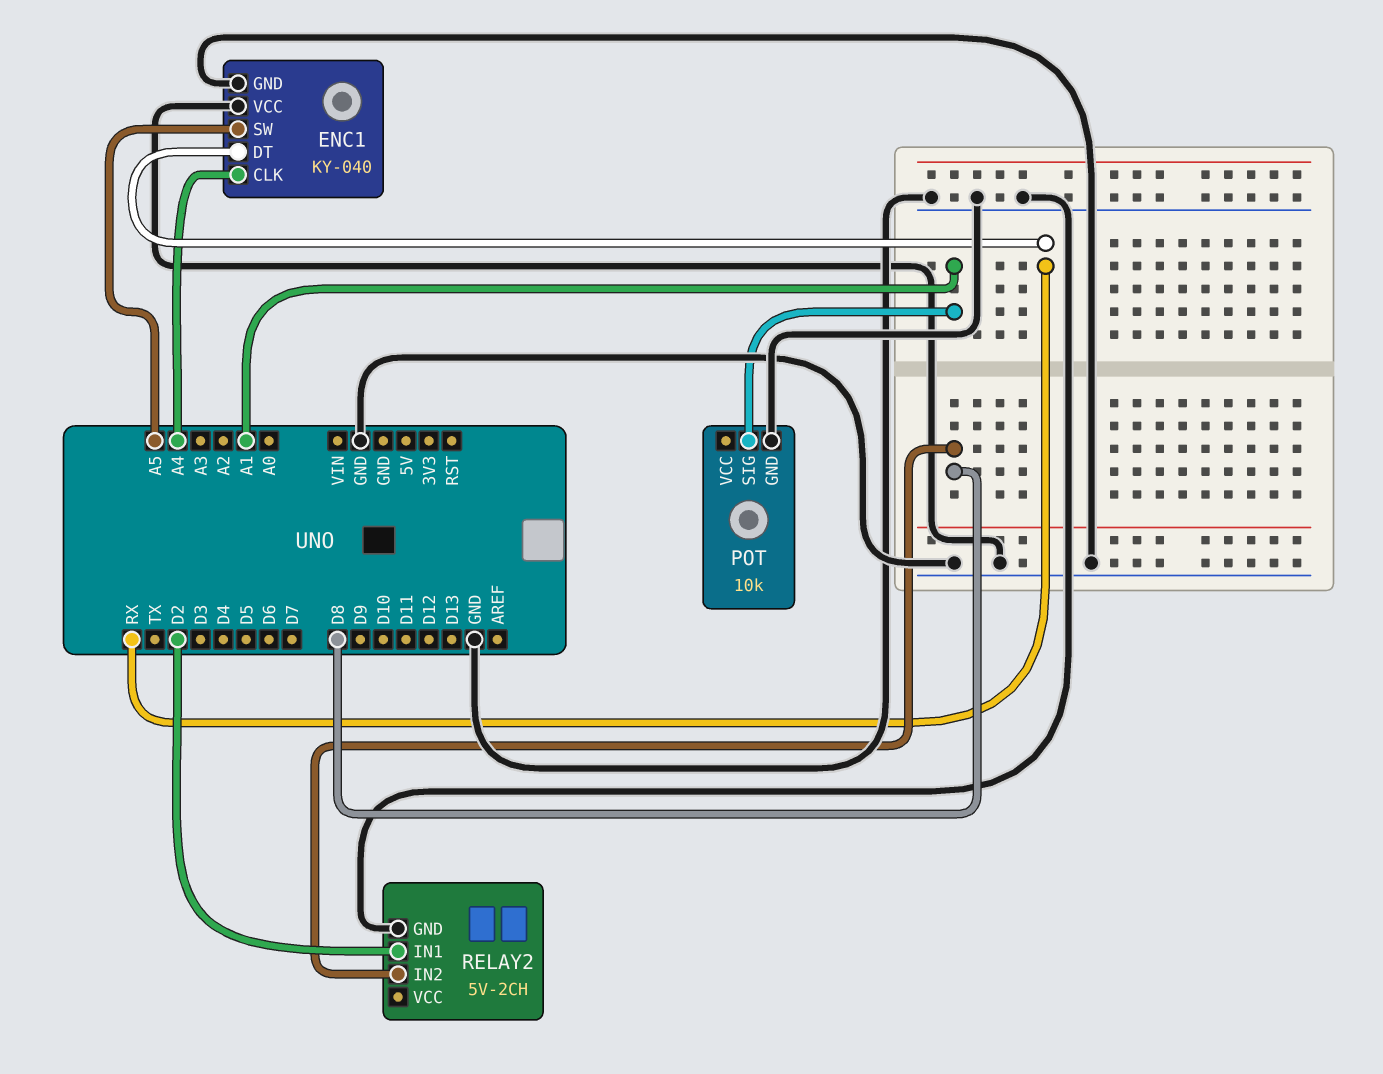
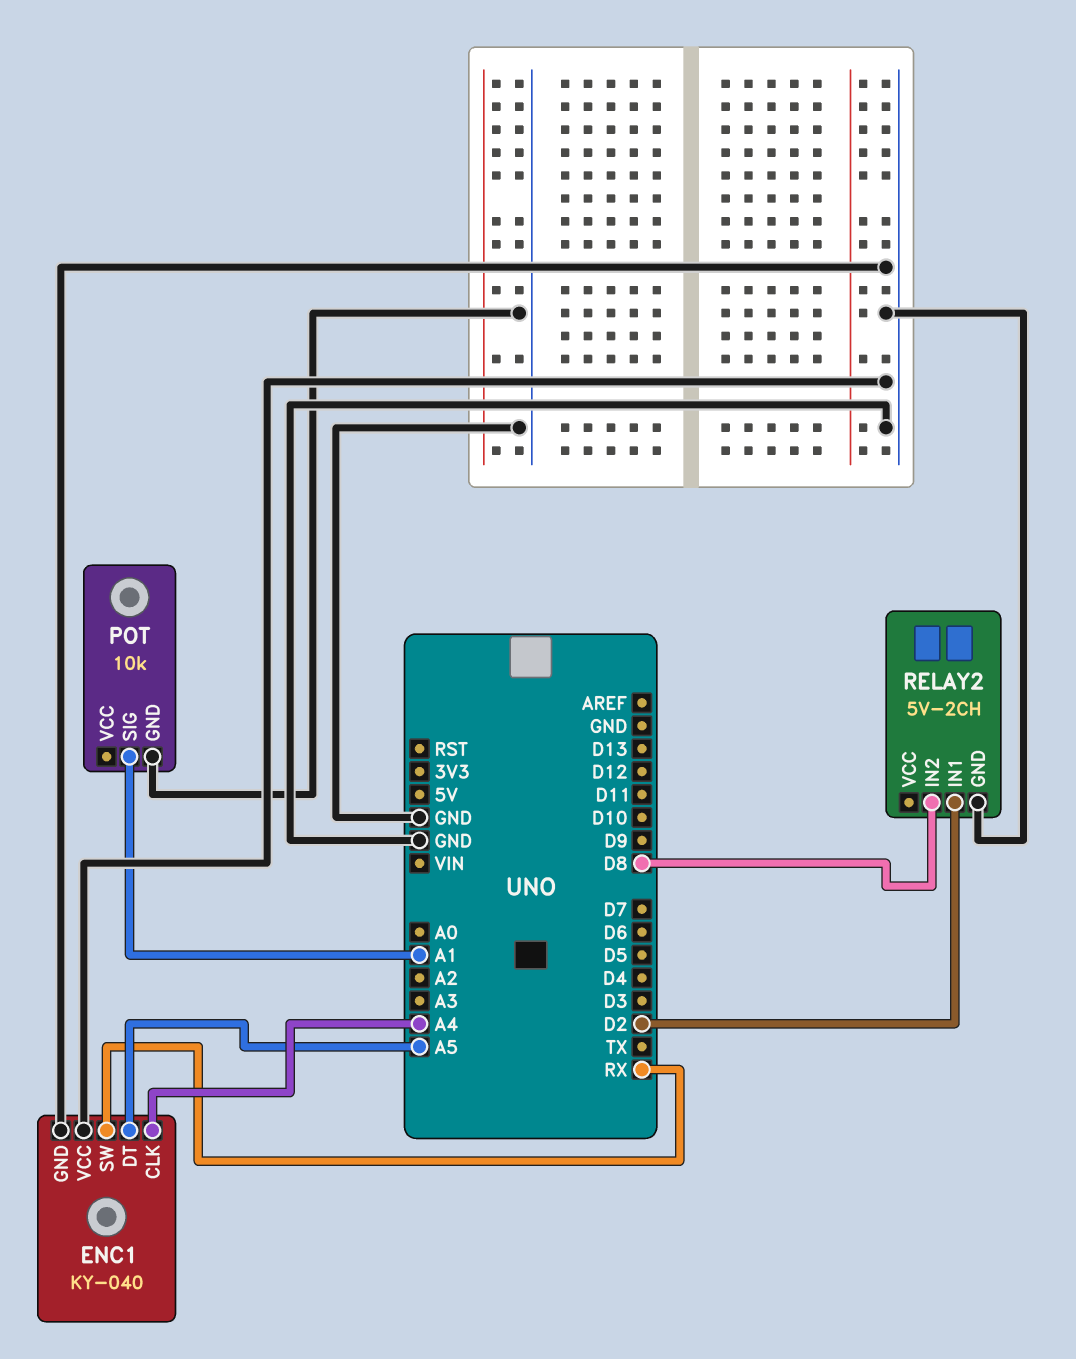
ENC1 pin DT: RX -> A5
ENC1 pin SW: A5 -> RX

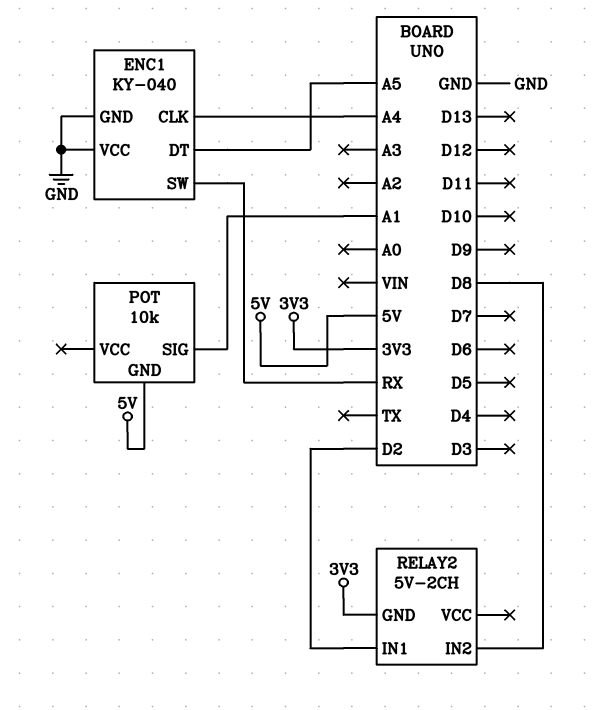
POT pin GND: GND -> 5V
RELAY2 pin GND: GND -> 3V3

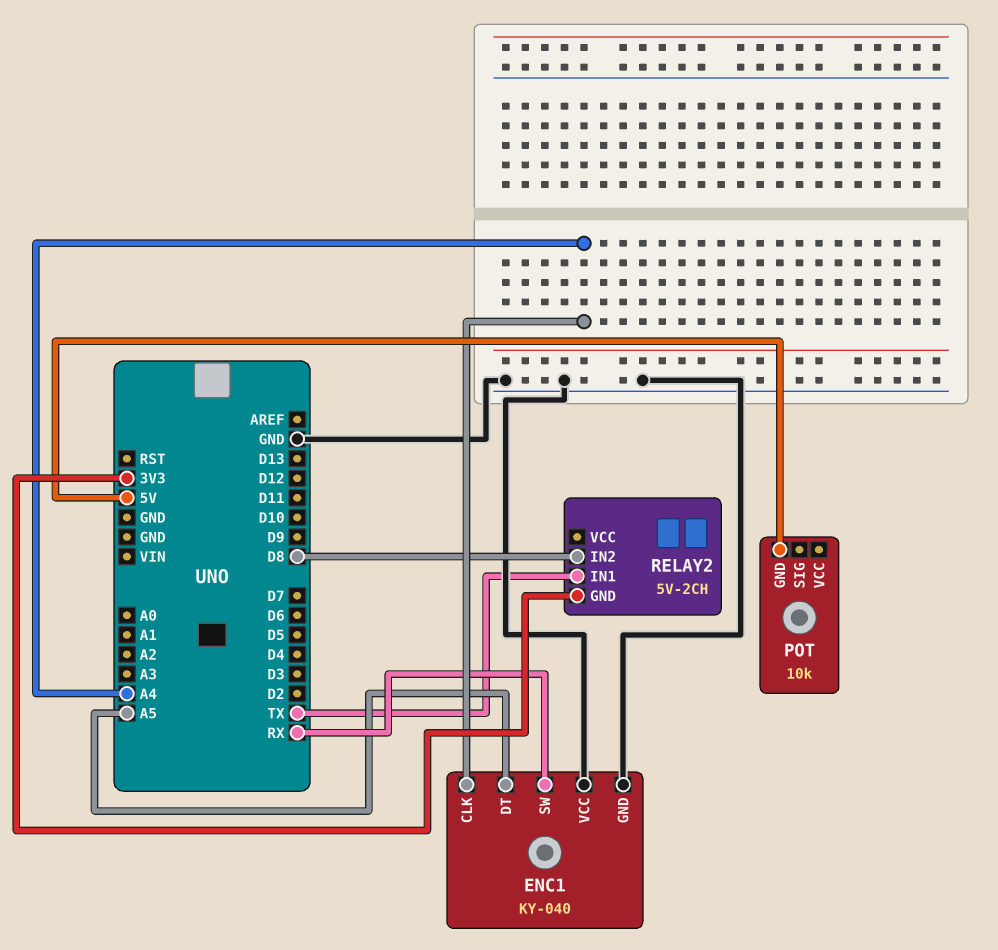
POT pin SIG: A1 -> none
RELAY2 pin IN1: D2 -> TX

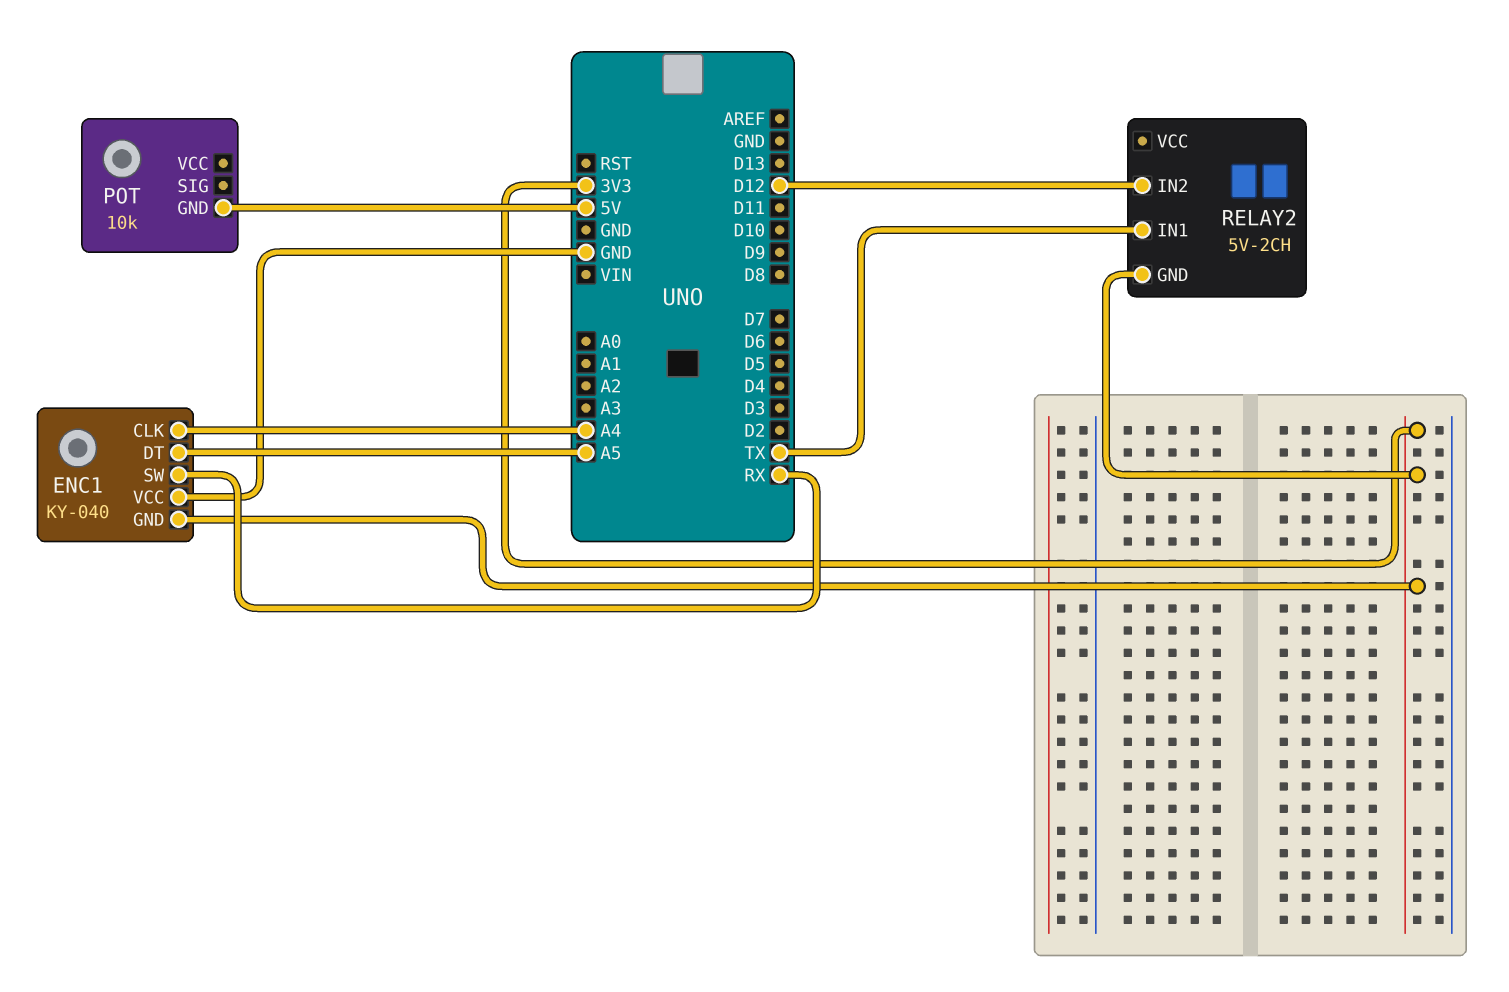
ENC1 pin GND: GND -> 3V3
RELAY2 pin IN2: D8 -> D12

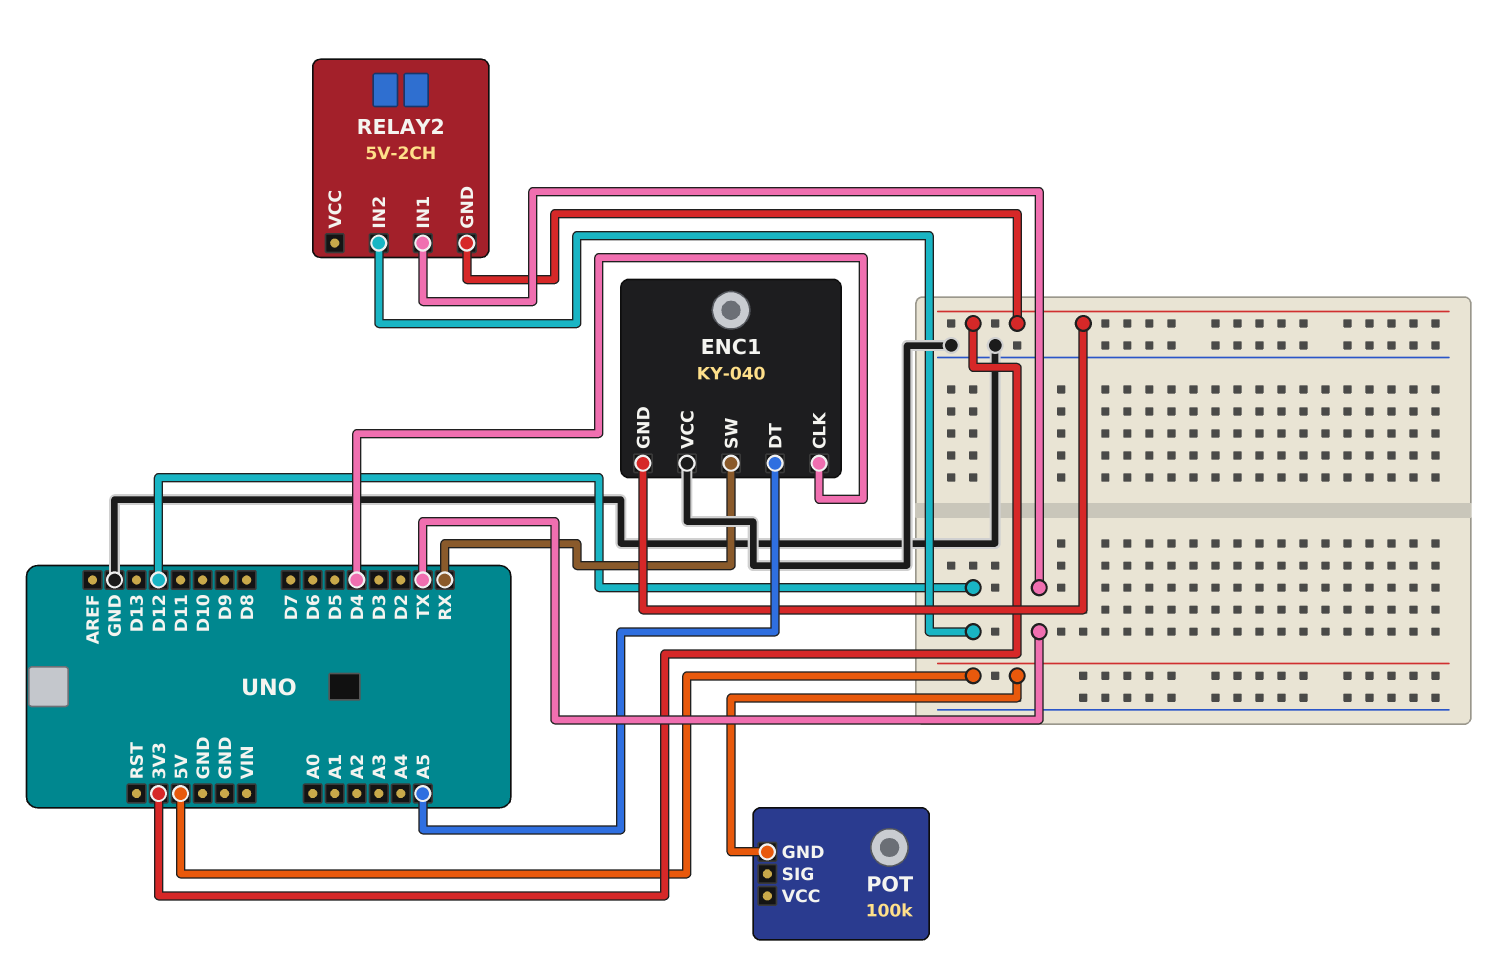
ENC1 pin CLK: A4 -> D4
POT: 10k -> 100k

